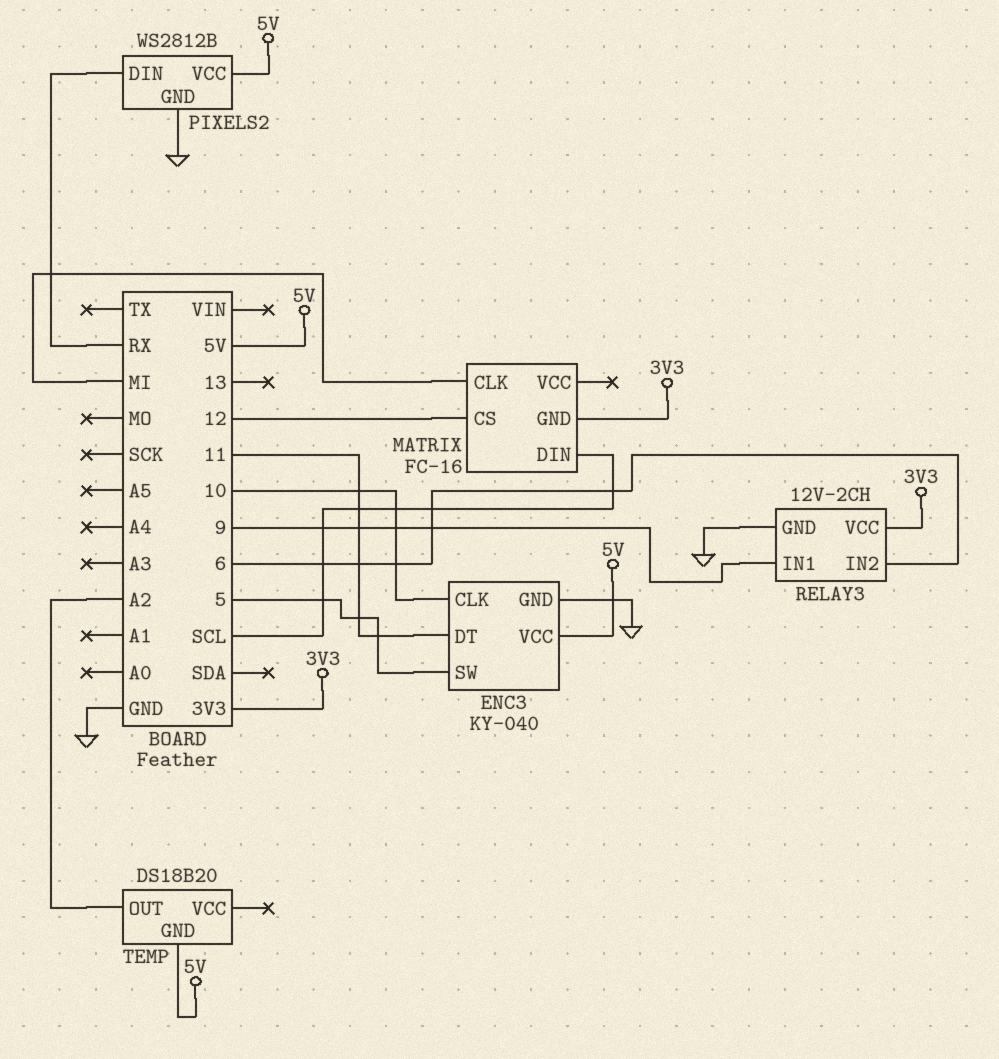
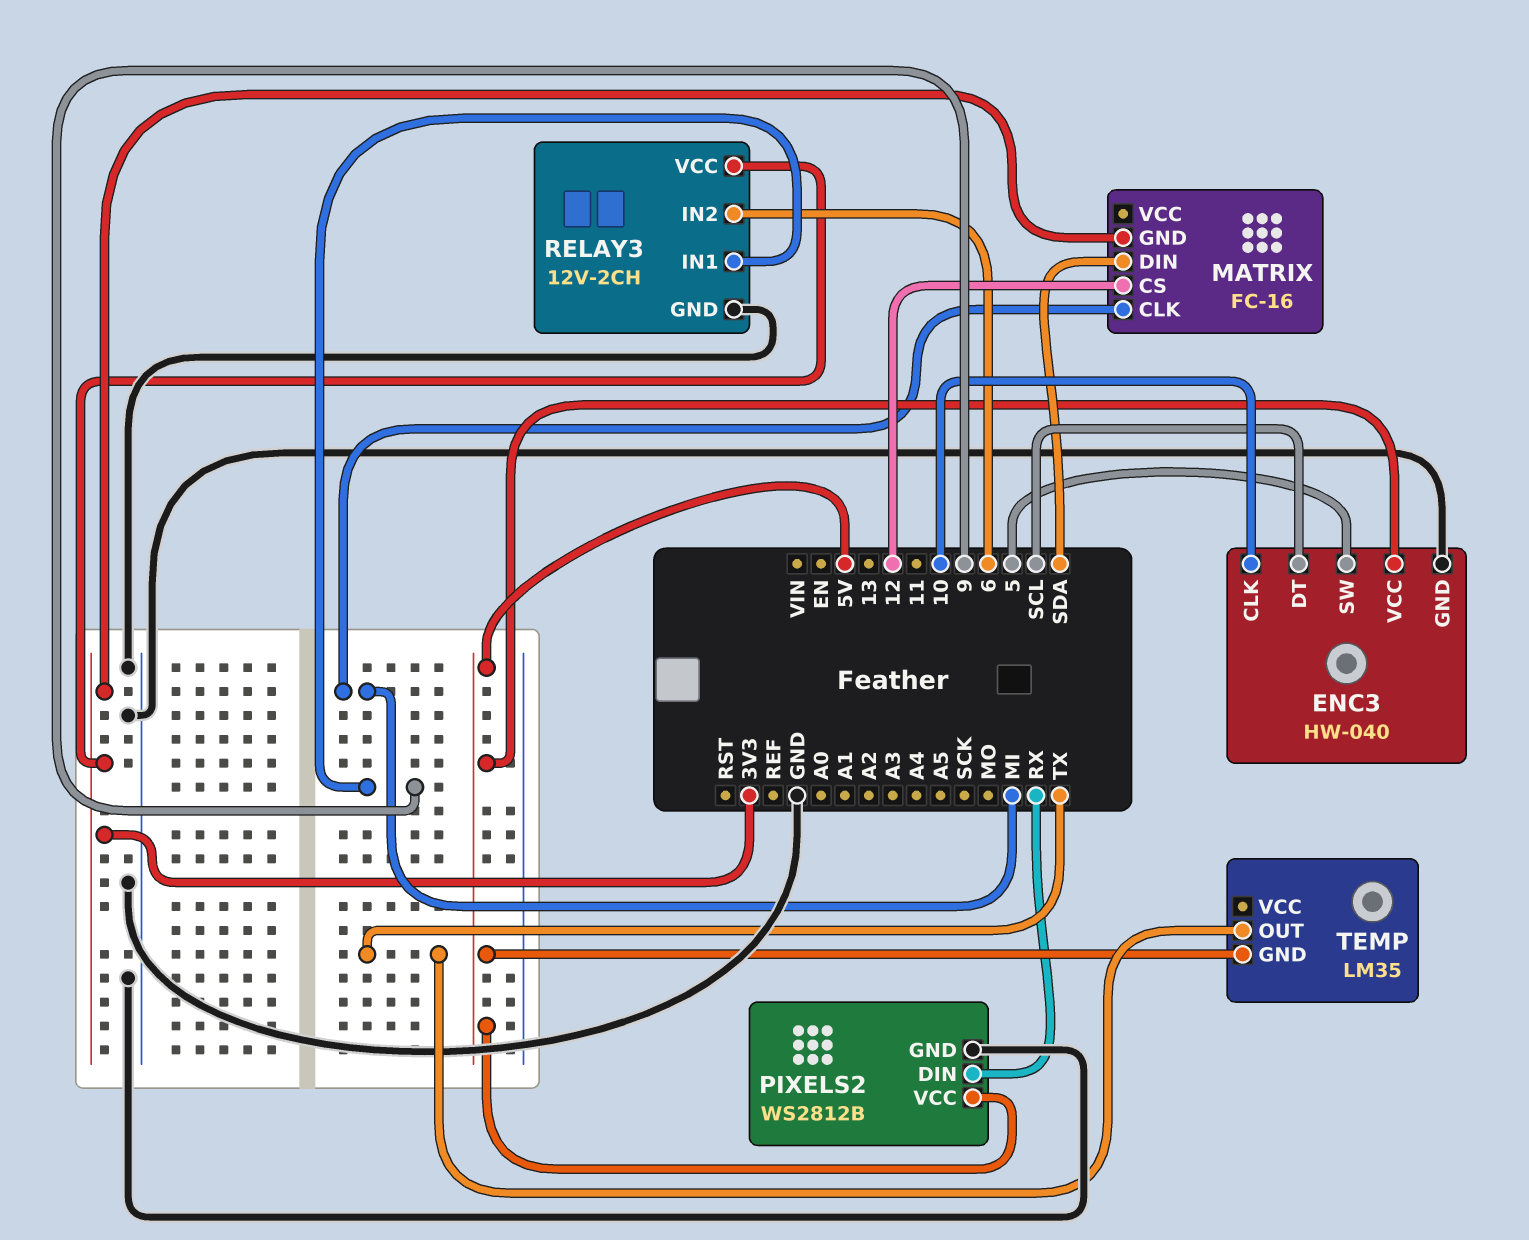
ENC3: KY-040 -> HW-040
ENC3 pin DT: 11 -> SCL
MATRIX pin DIN: SCL -> SDA
TEMP: DS18B20 -> LM35
TEMP pin OUT: A2 -> TX

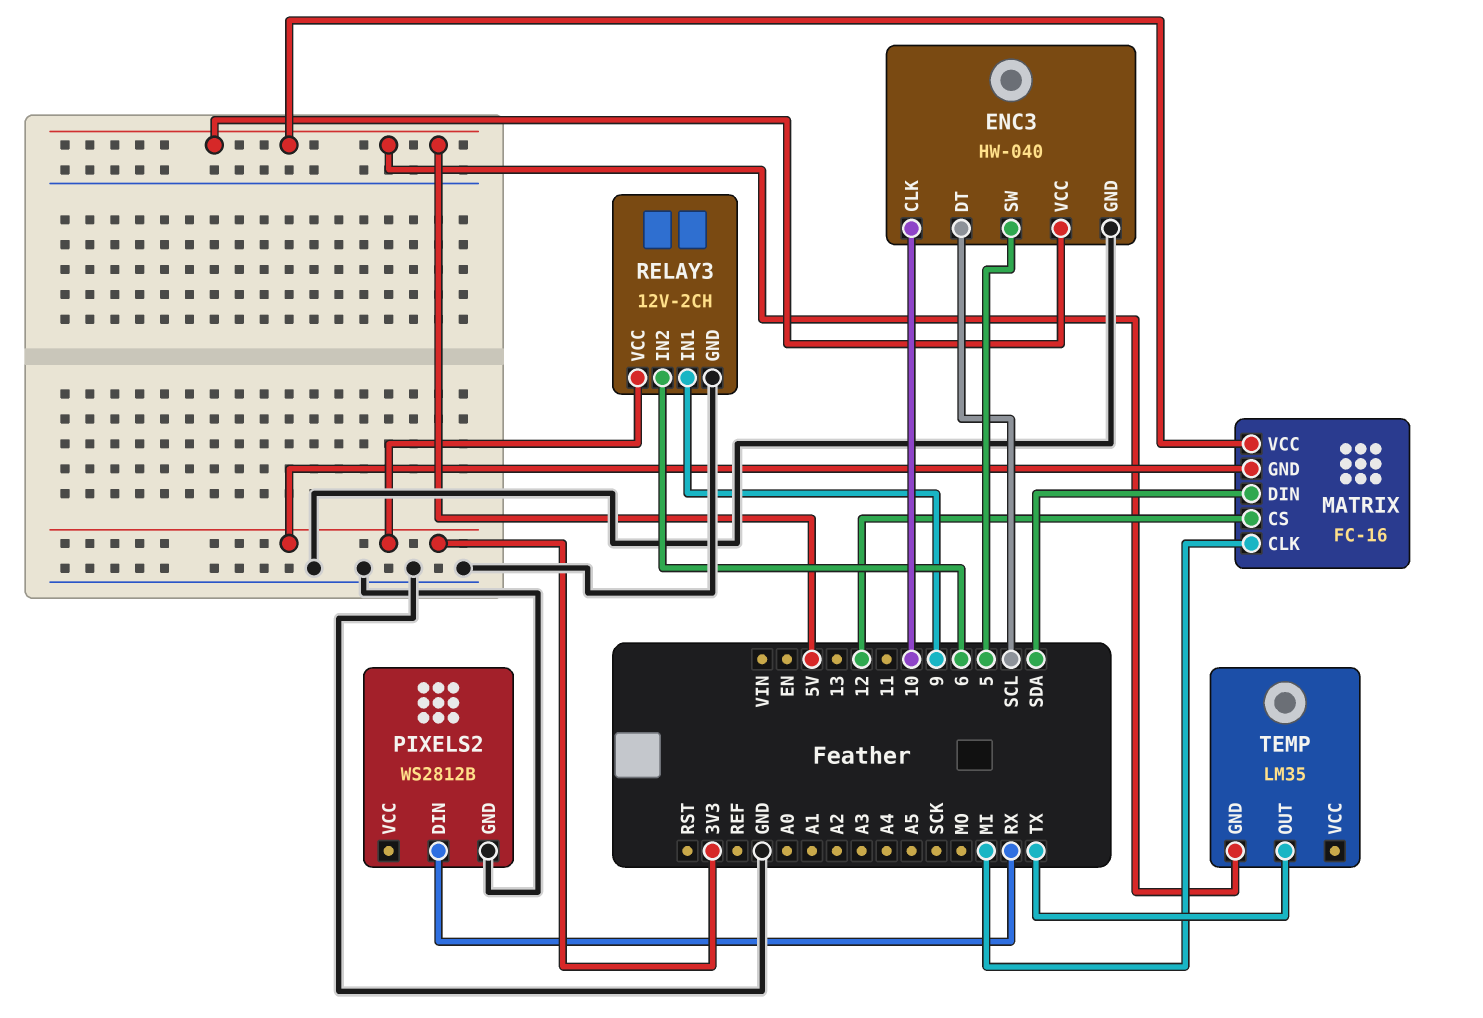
MATRIX pin VCC: none -> 5V
PIXELS2 pin VCC: 5V -> none

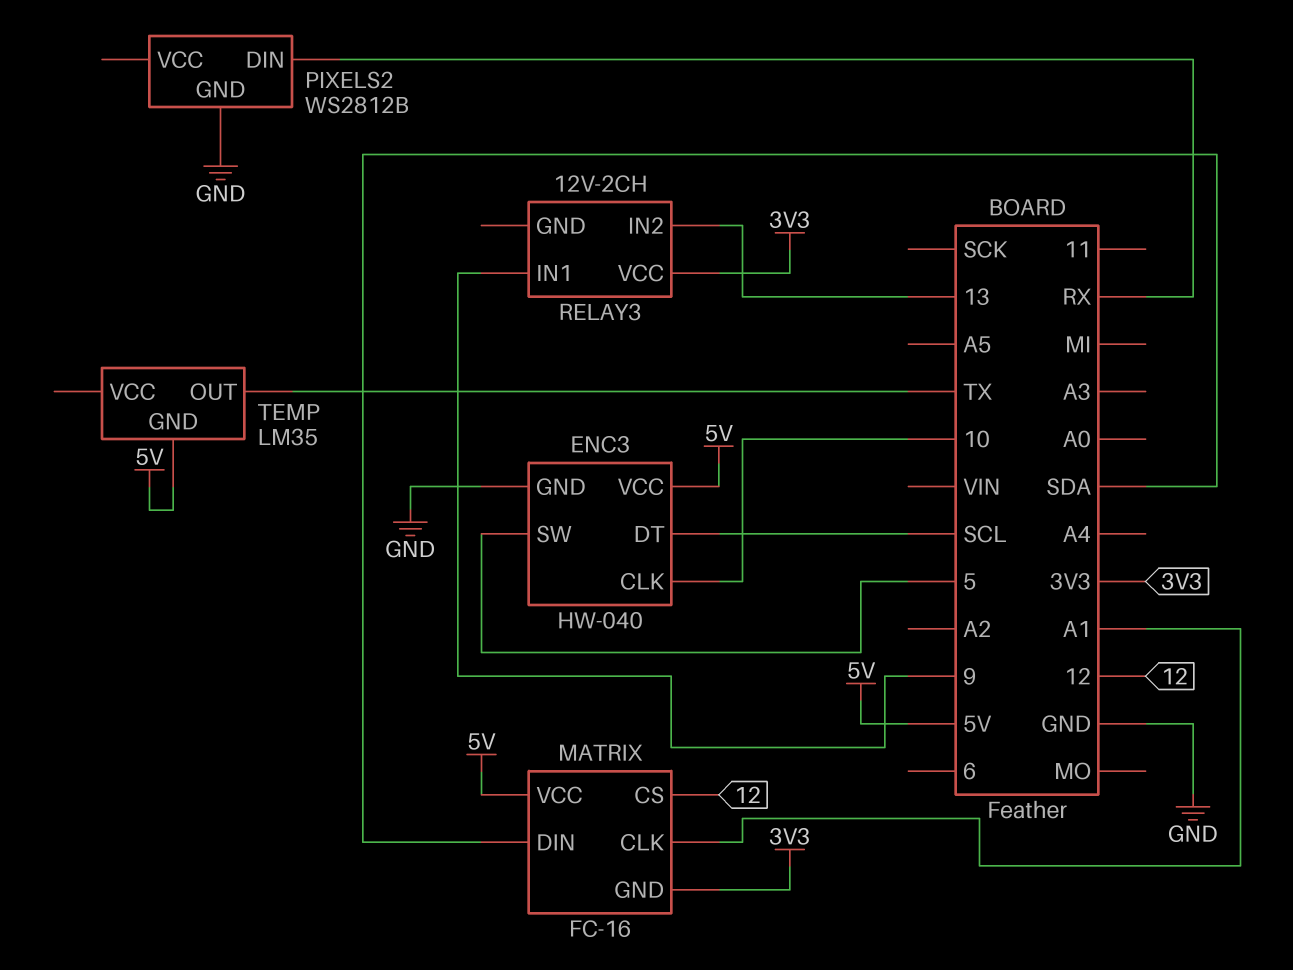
MATRIX pin CLK: MI -> A1
RELAY3 pin GND: GND -> none
RELAY3 pin IN2: 6 -> 13

